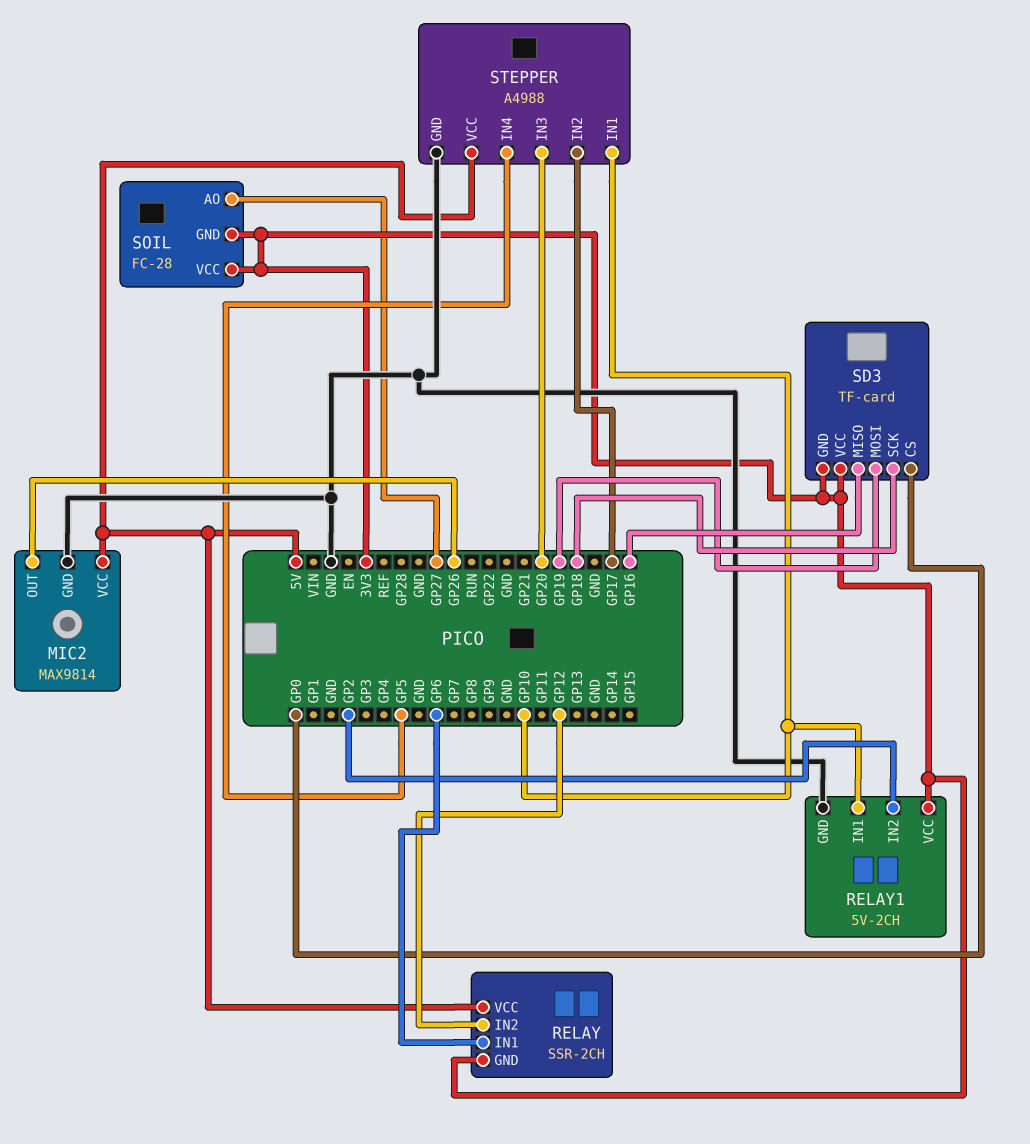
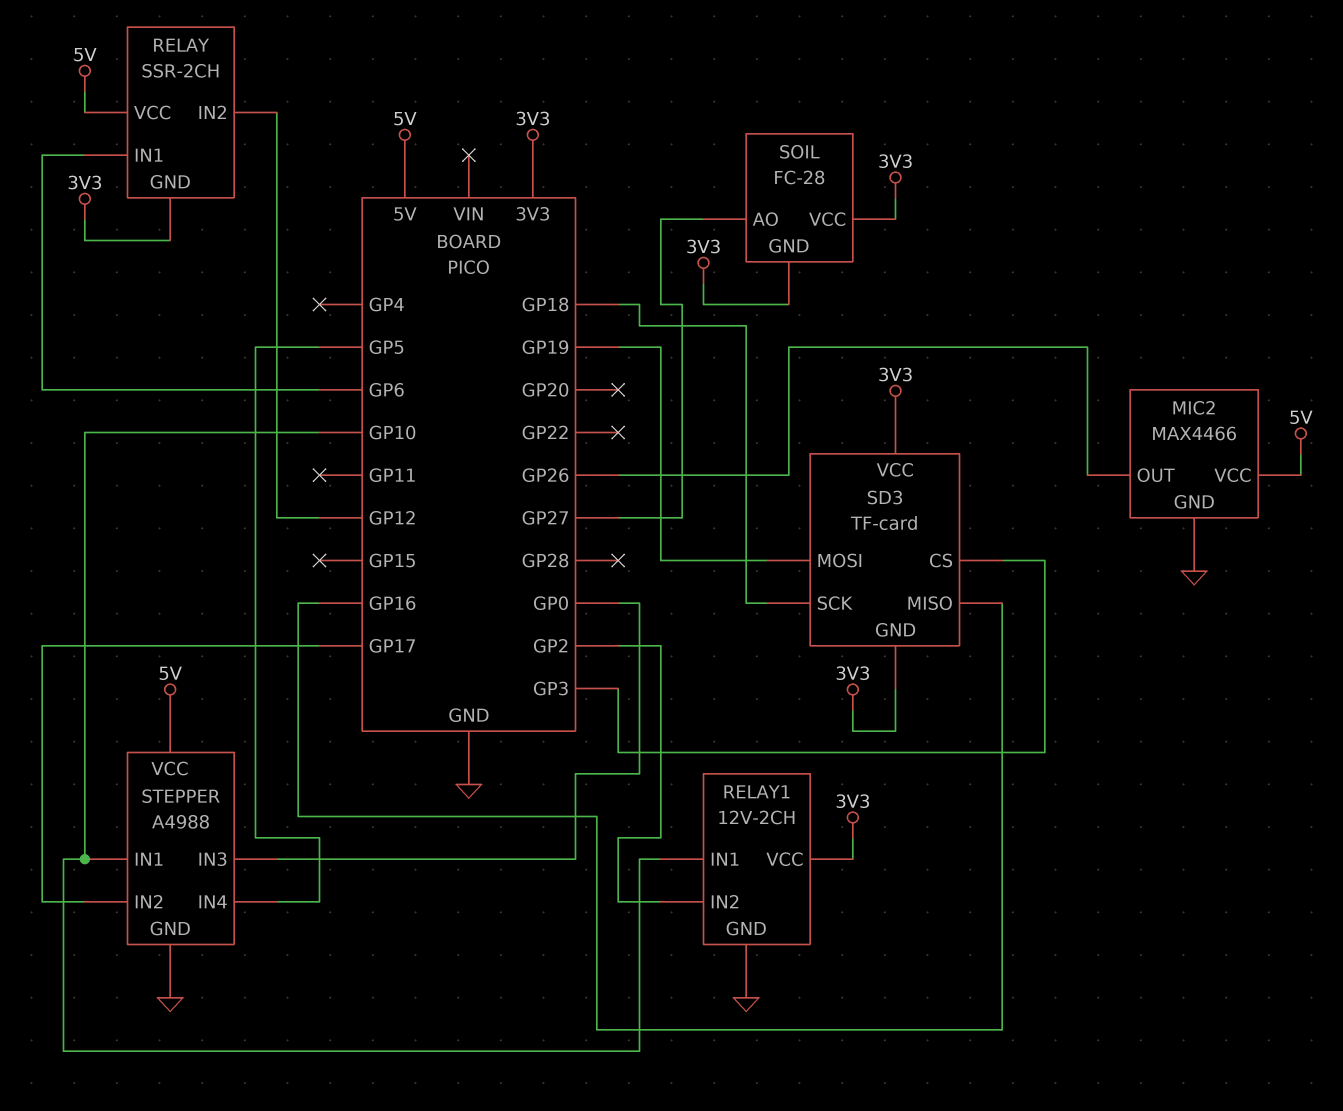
MIC2: MAX9814 -> MAX4466
RELAY1: 5V-2CH -> 12V-2CH
SD3 pin CS: GP0 -> GP3
STEPPER pin IN3: GP20 -> GP0

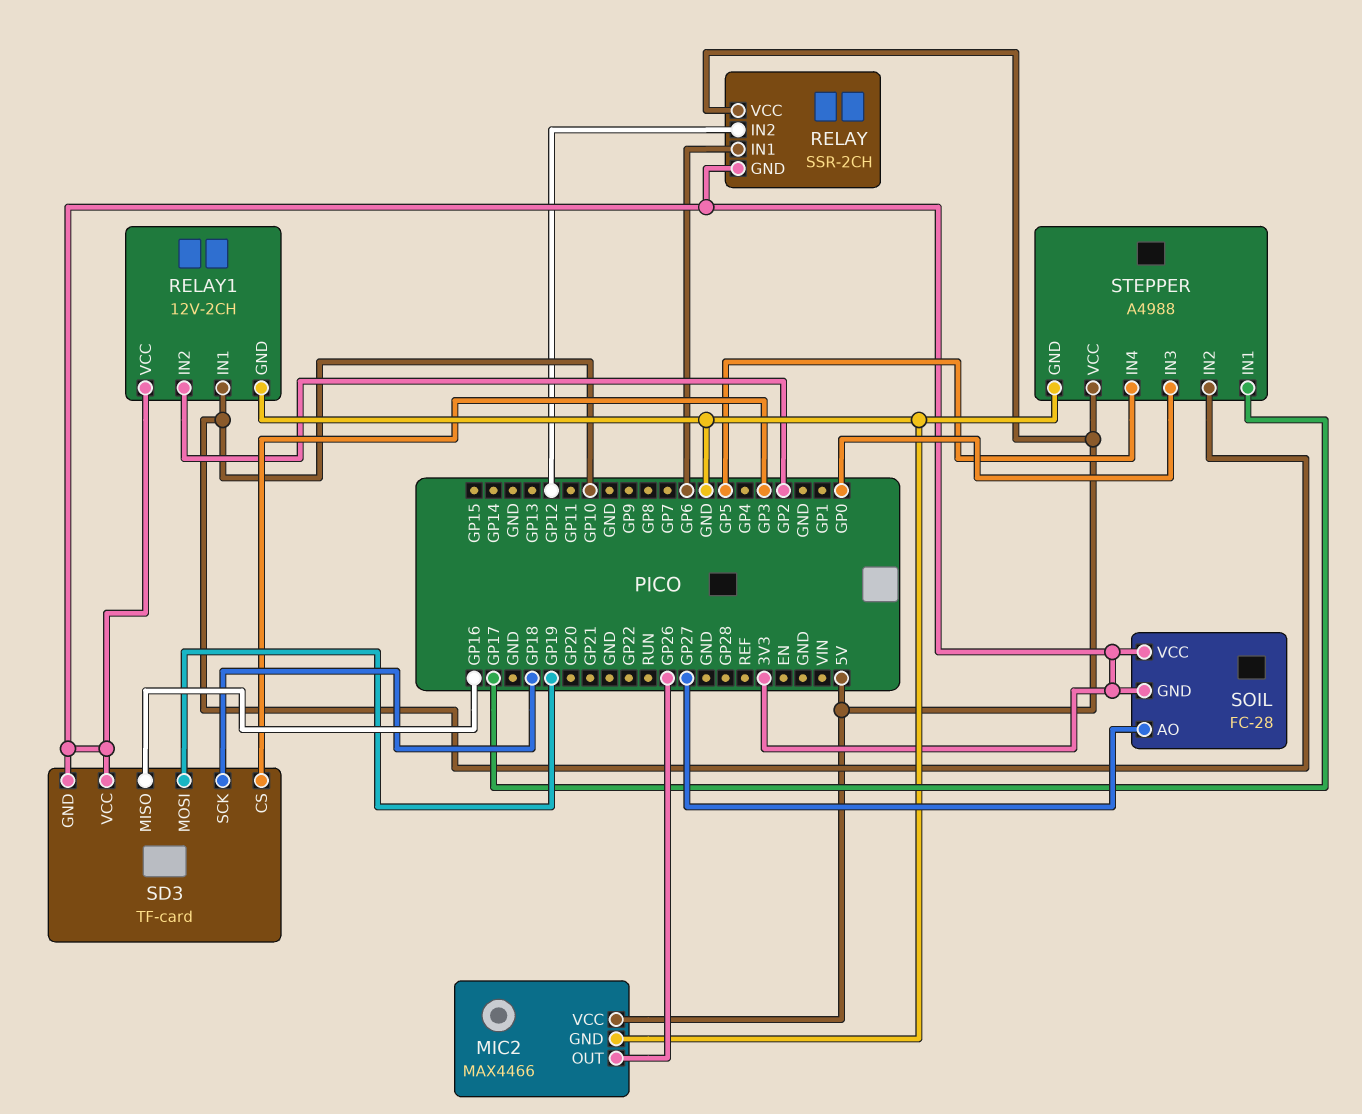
STEPPER pin IN1: GP10 -> GP17
STEPPER pin IN2: GP17 -> GP10

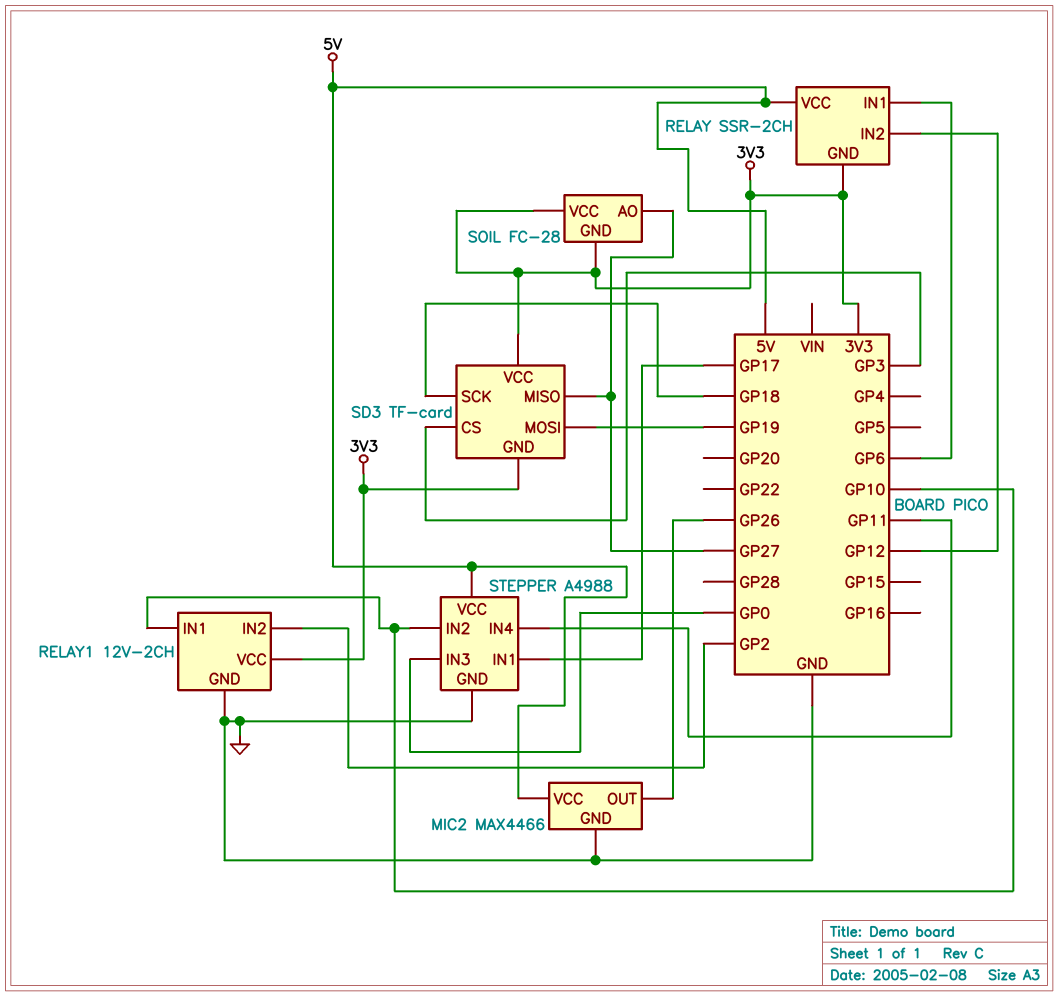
SD3 pin MISO: GP16 -> GP27
STEPPER pin IN4: GP5 -> GP11

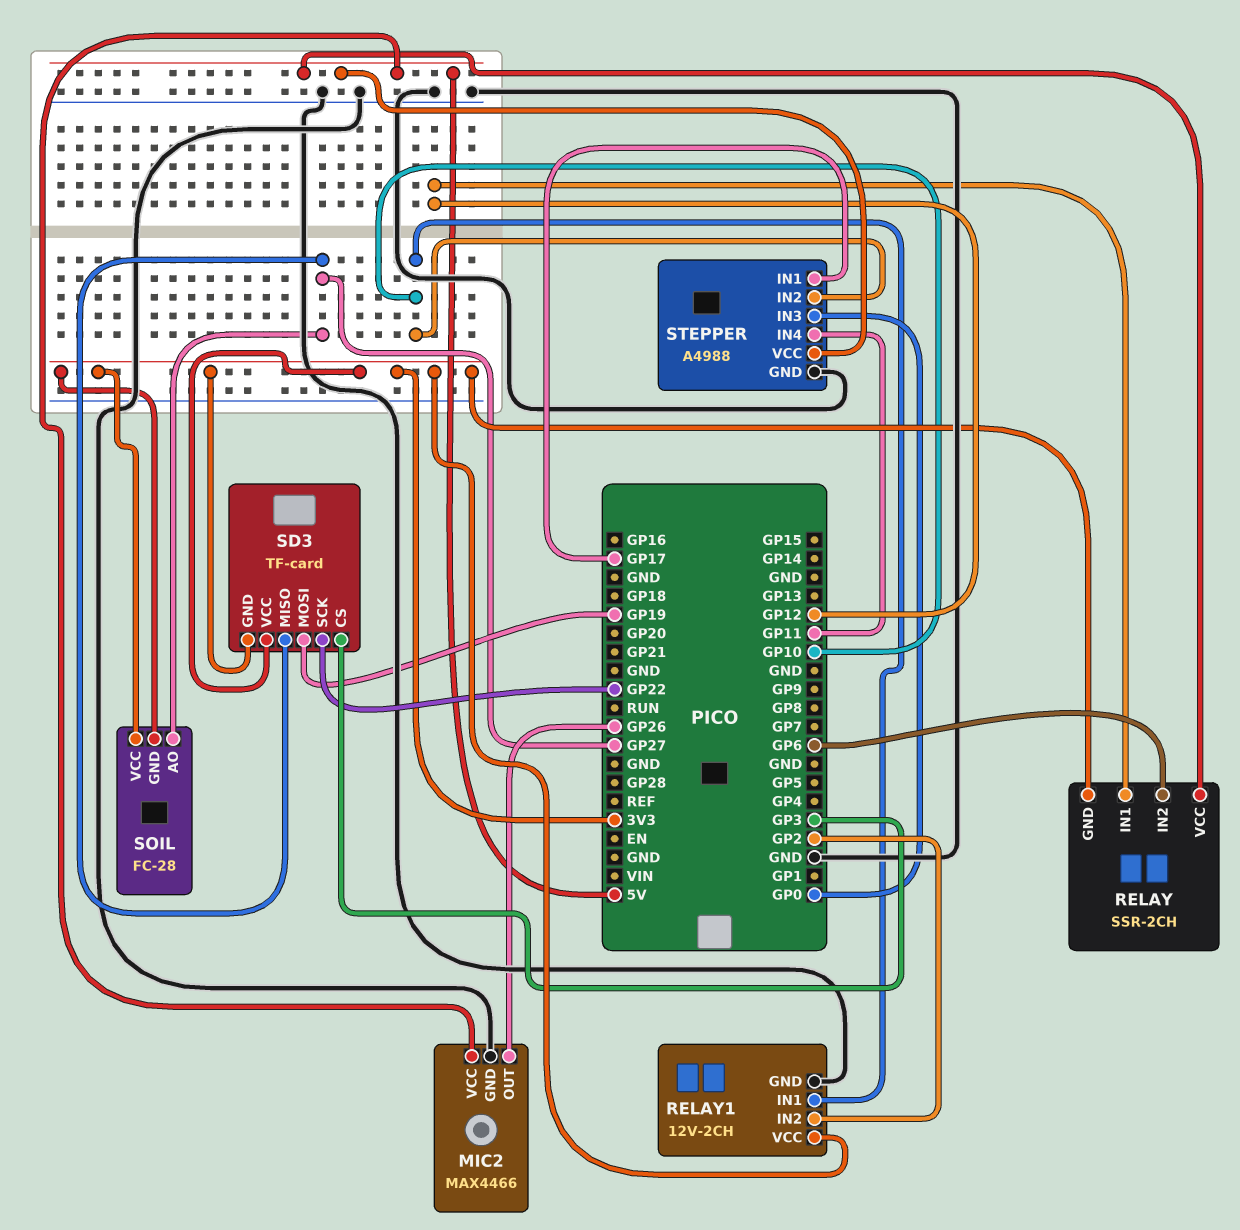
RELAY pin IN1: GP6 -> GP12
RELAY pin IN2: GP12 -> GP6
SD3 pin SCK: GP18 -> GP22

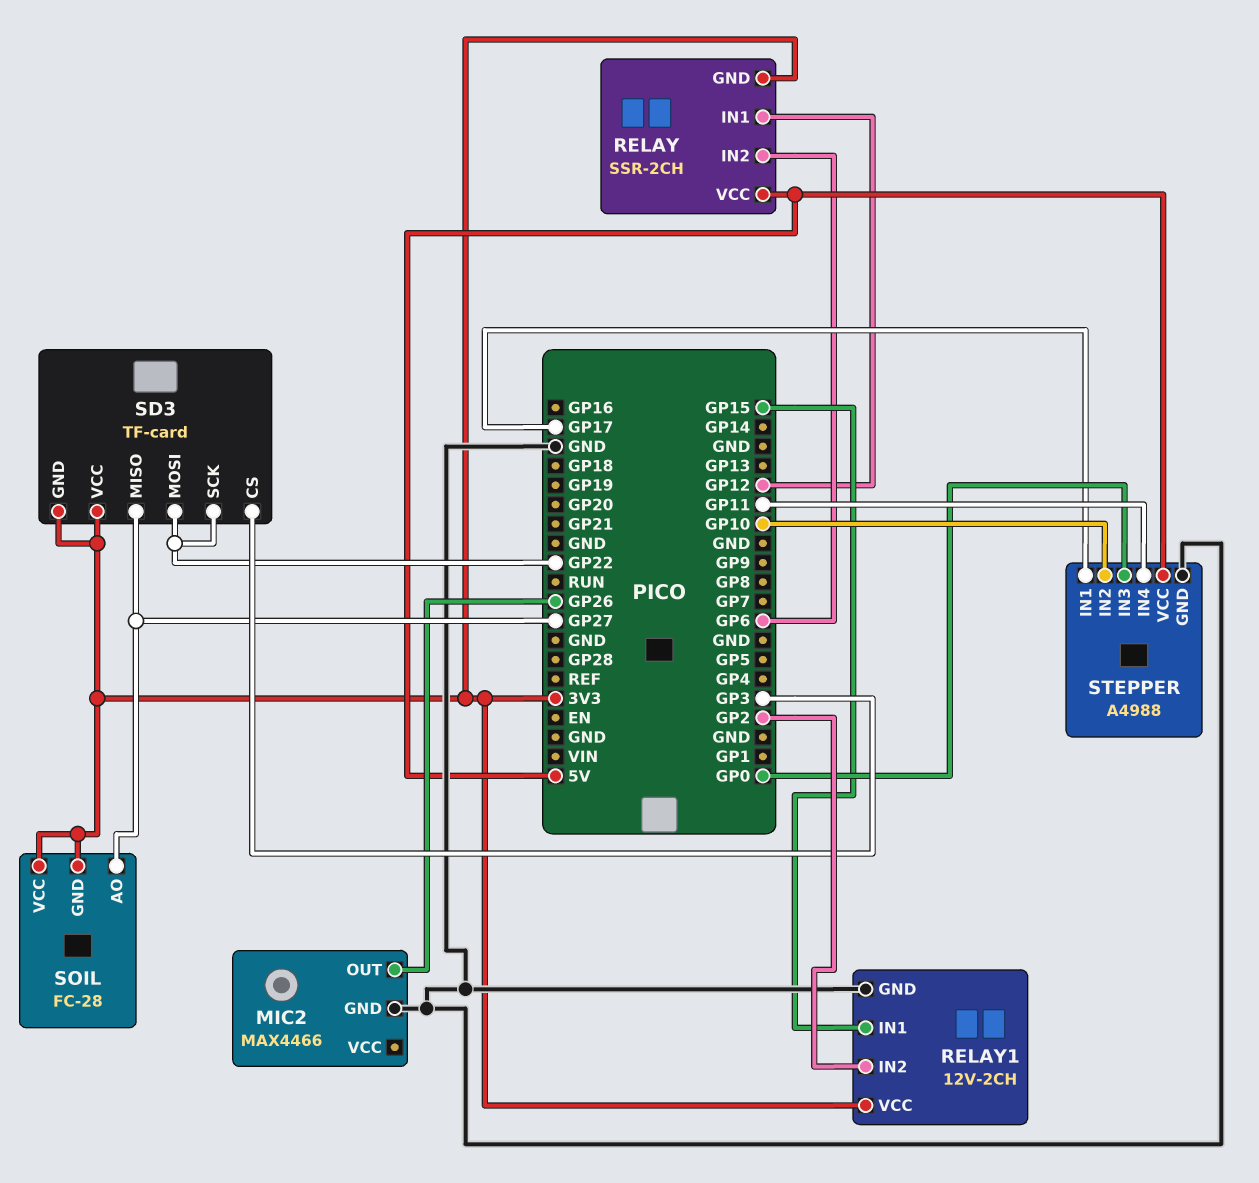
MIC2 pin VCC: 5V -> none
RELAY1 pin IN1: GP10 -> GP15
SD3 pin MOSI: GP19 -> GP22

